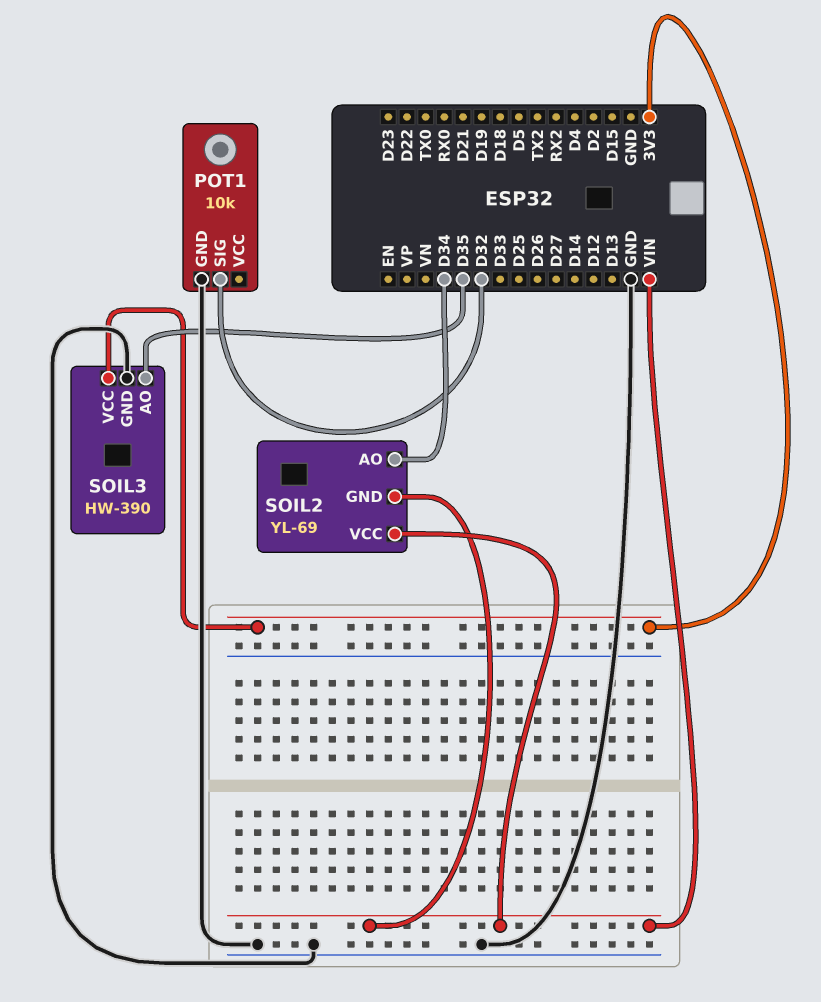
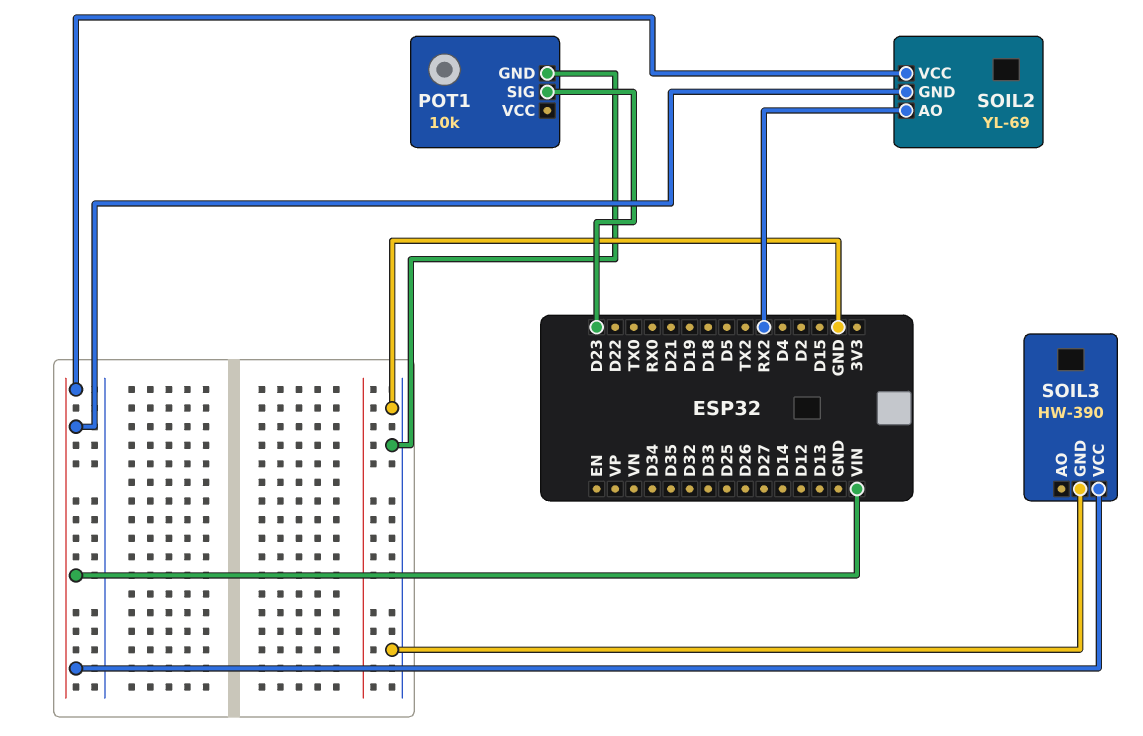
POT1 pin SIG: D32 -> D23
SOIL2 pin AO: D34 -> RX2
SOIL3 pin AO: D35 -> none
SOIL3 pin VCC: 3V3 -> VIN

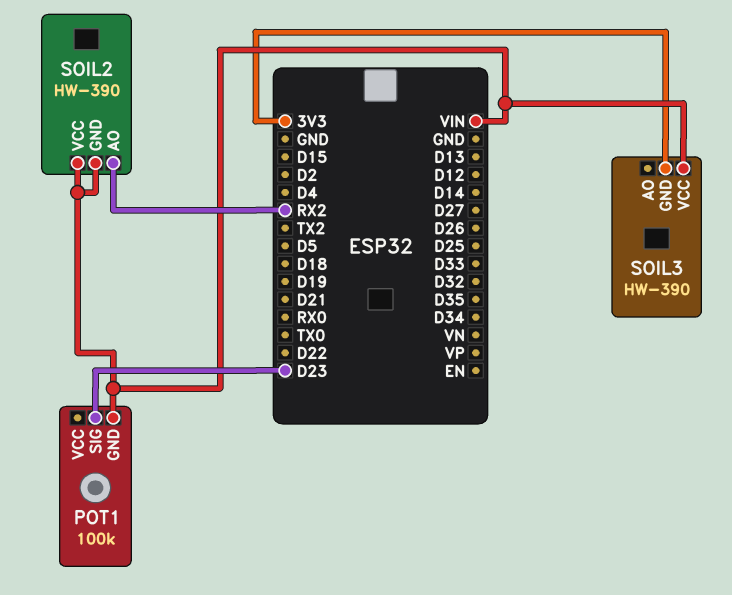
POT1: 10k -> 100k
POT1 pin GND: GND -> VIN
SOIL2: YL-69 -> HW-390
SOIL3 pin GND: GND -> 3V3

